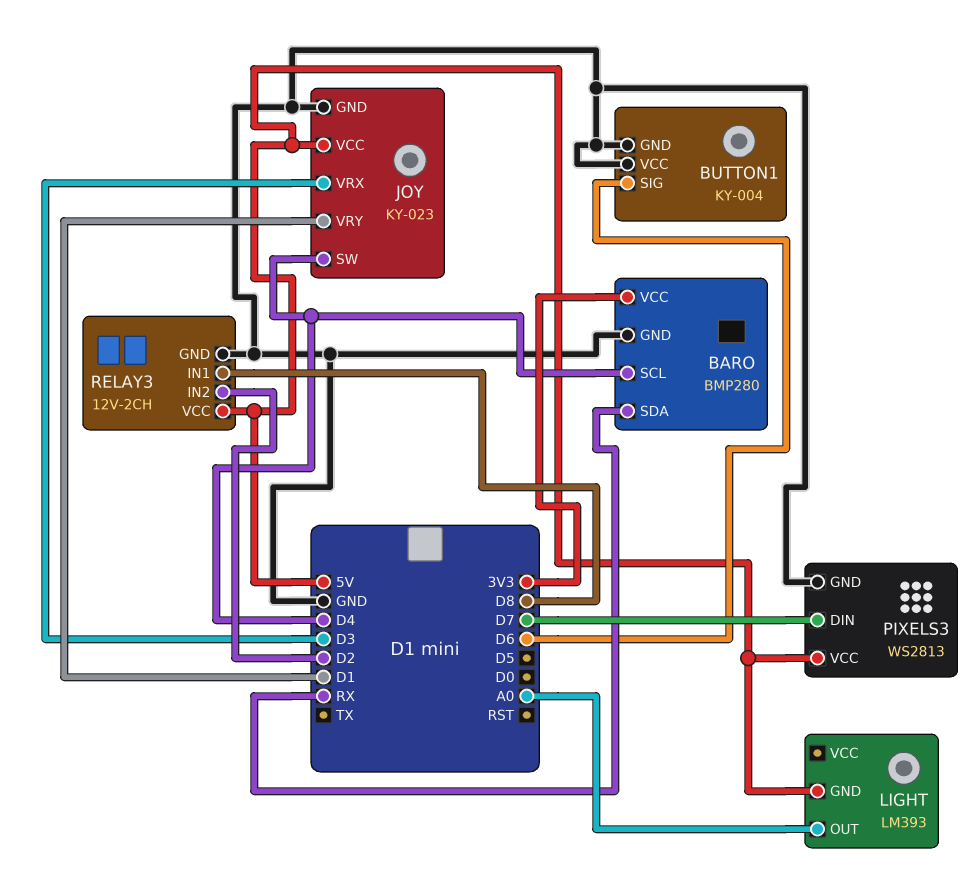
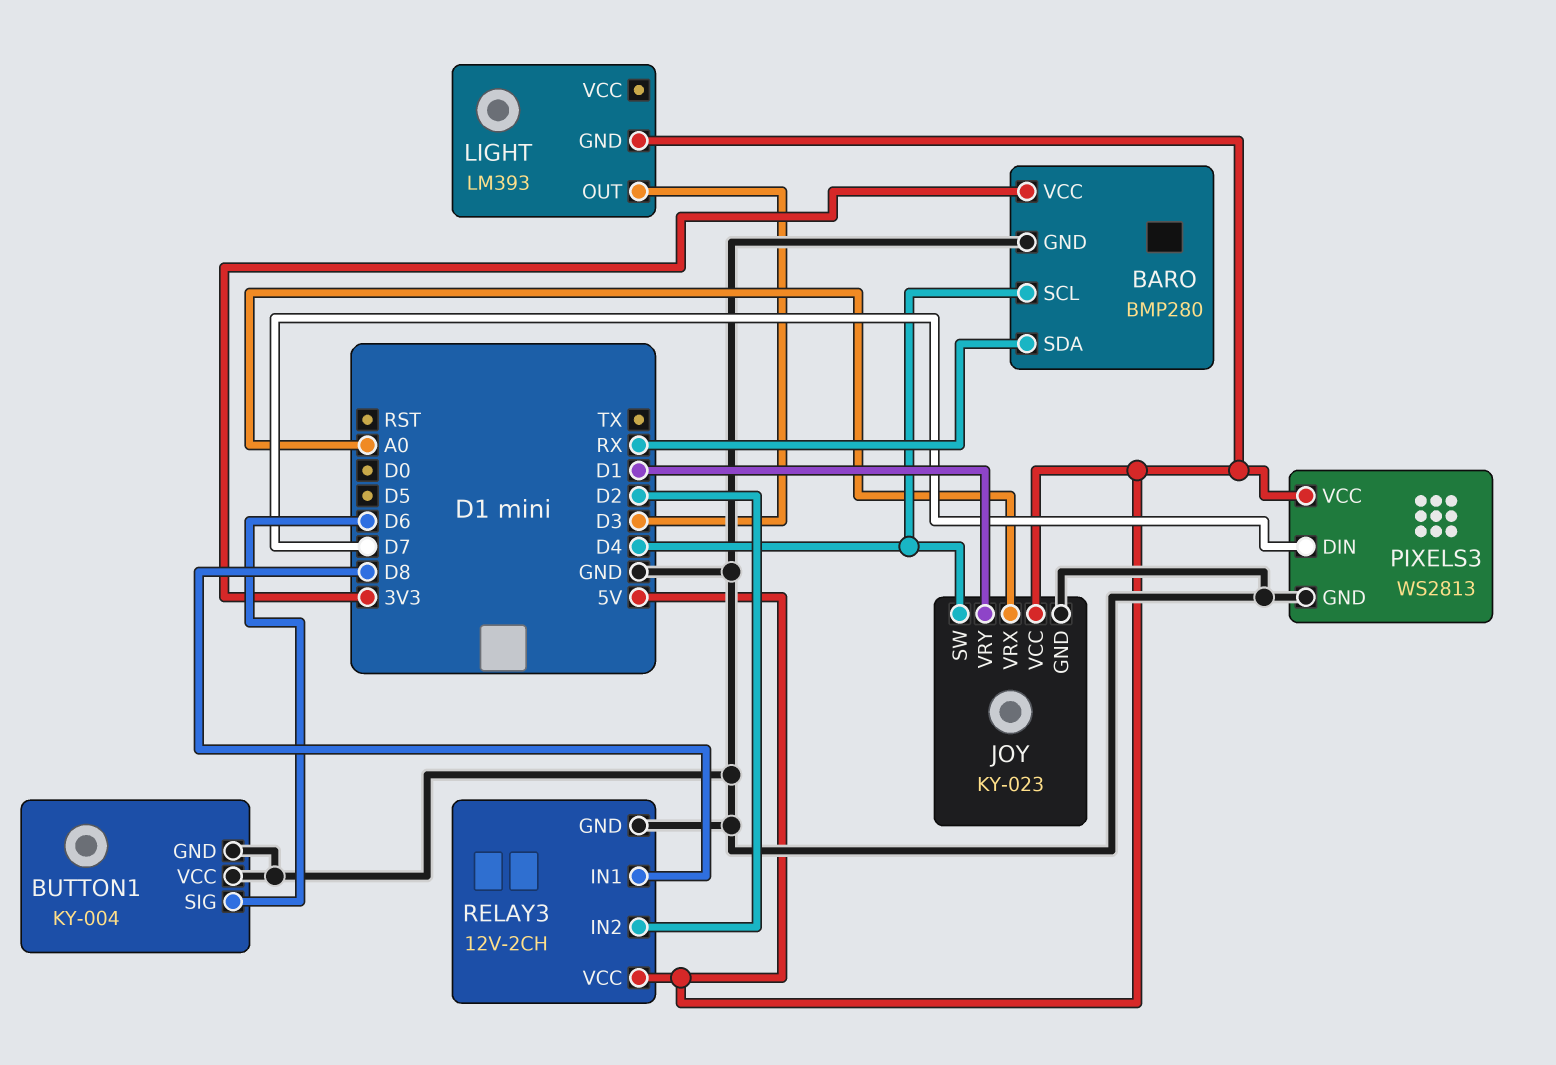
JOY pin VRX: D3 -> A0
LIGHT pin OUT: A0 -> D3

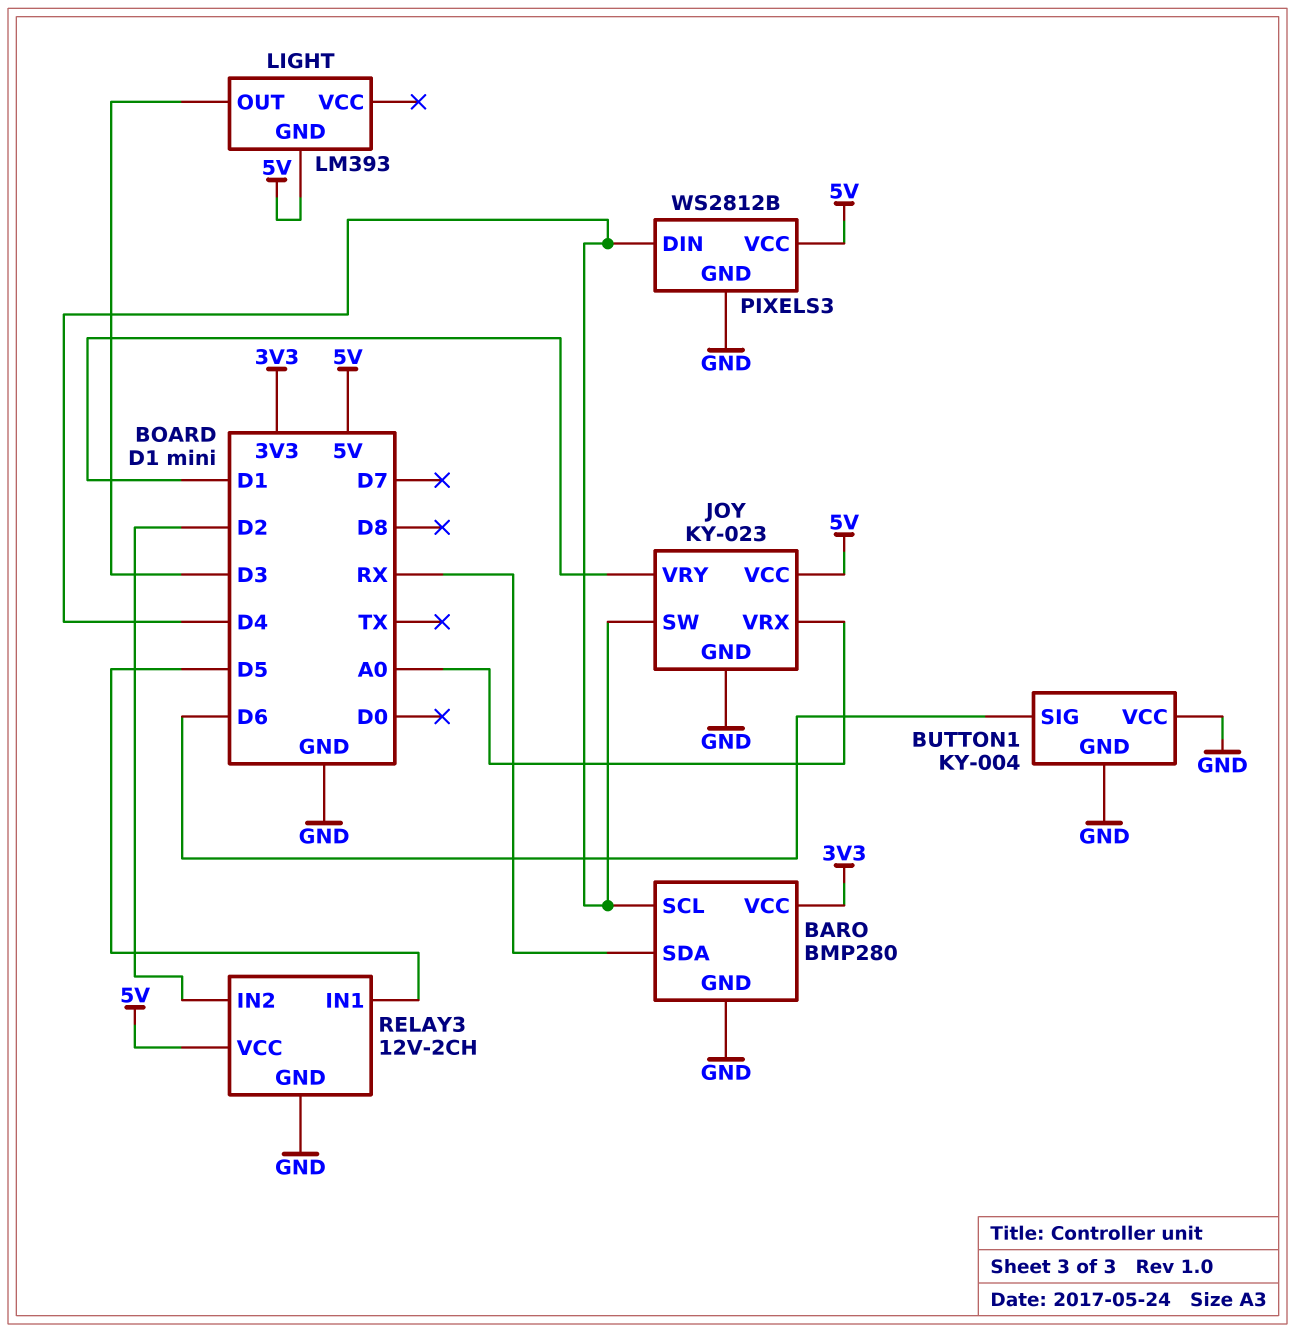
PIXELS3: WS2813 -> WS2812B
PIXELS3 pin DIN: D7 -> D4
RELAY3 pin IN1: D8 -> D5

